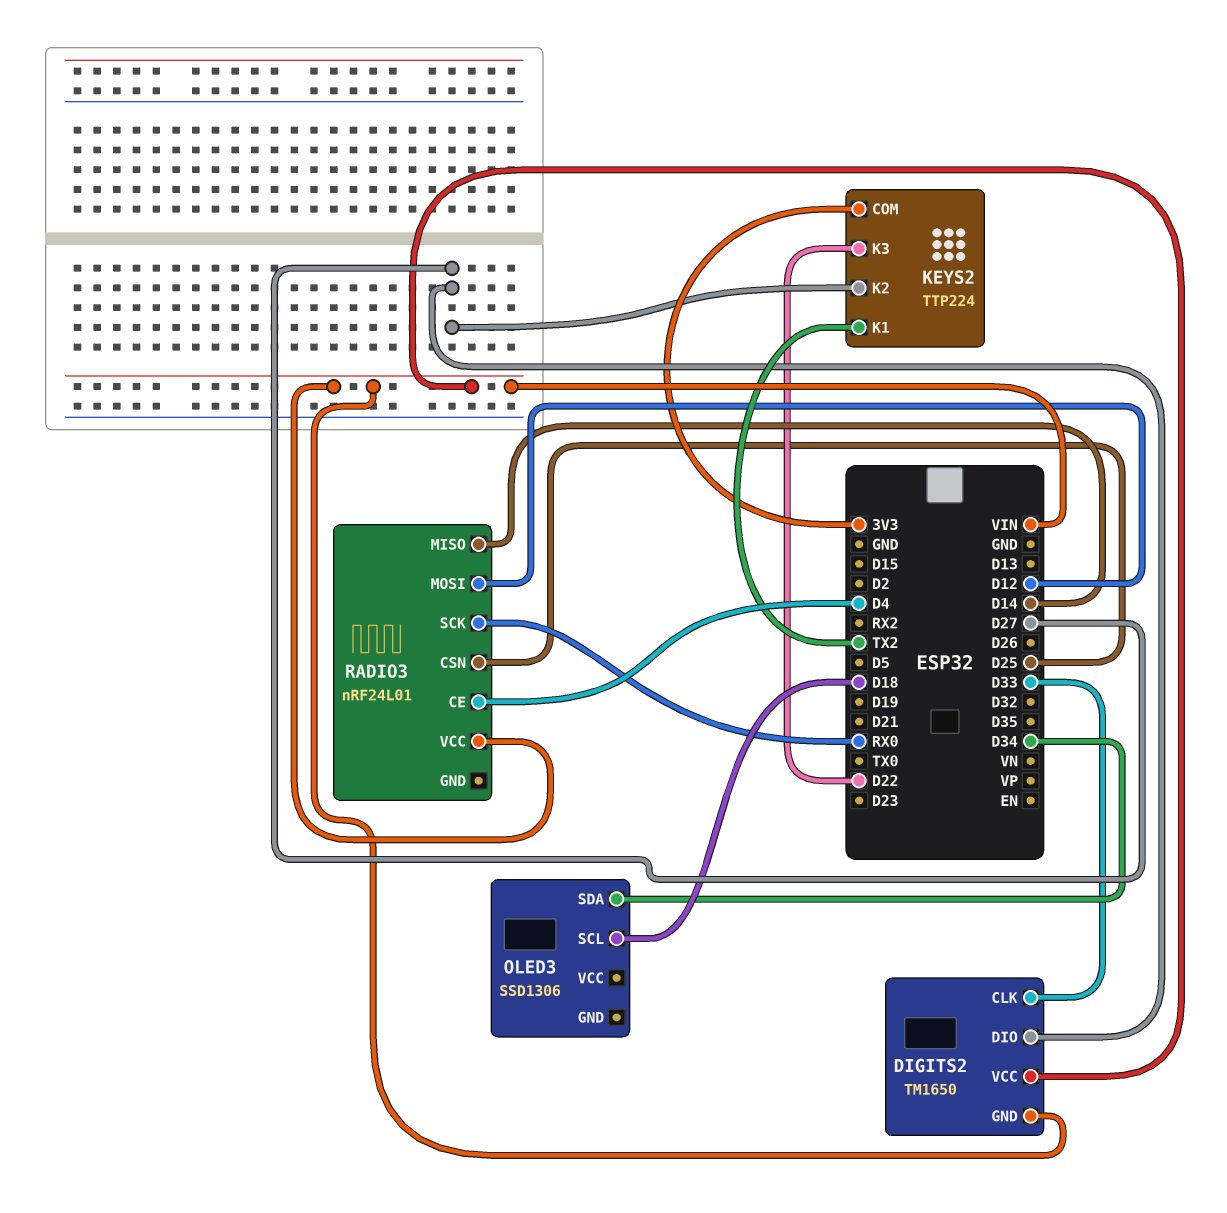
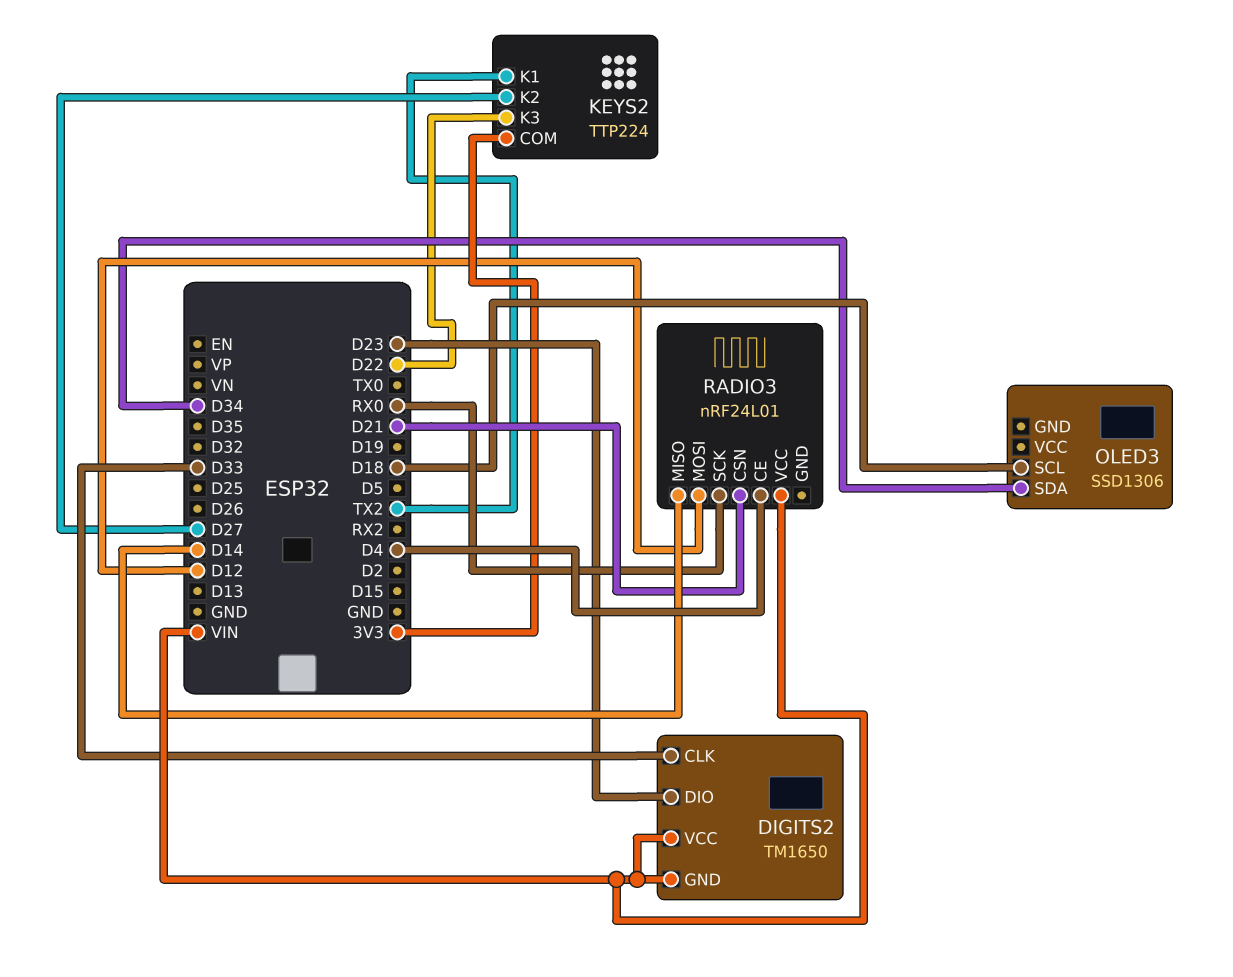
DIGITS2 pin DIO: D27 -> D23
RADIO3 pin CSN: D25 -> D21

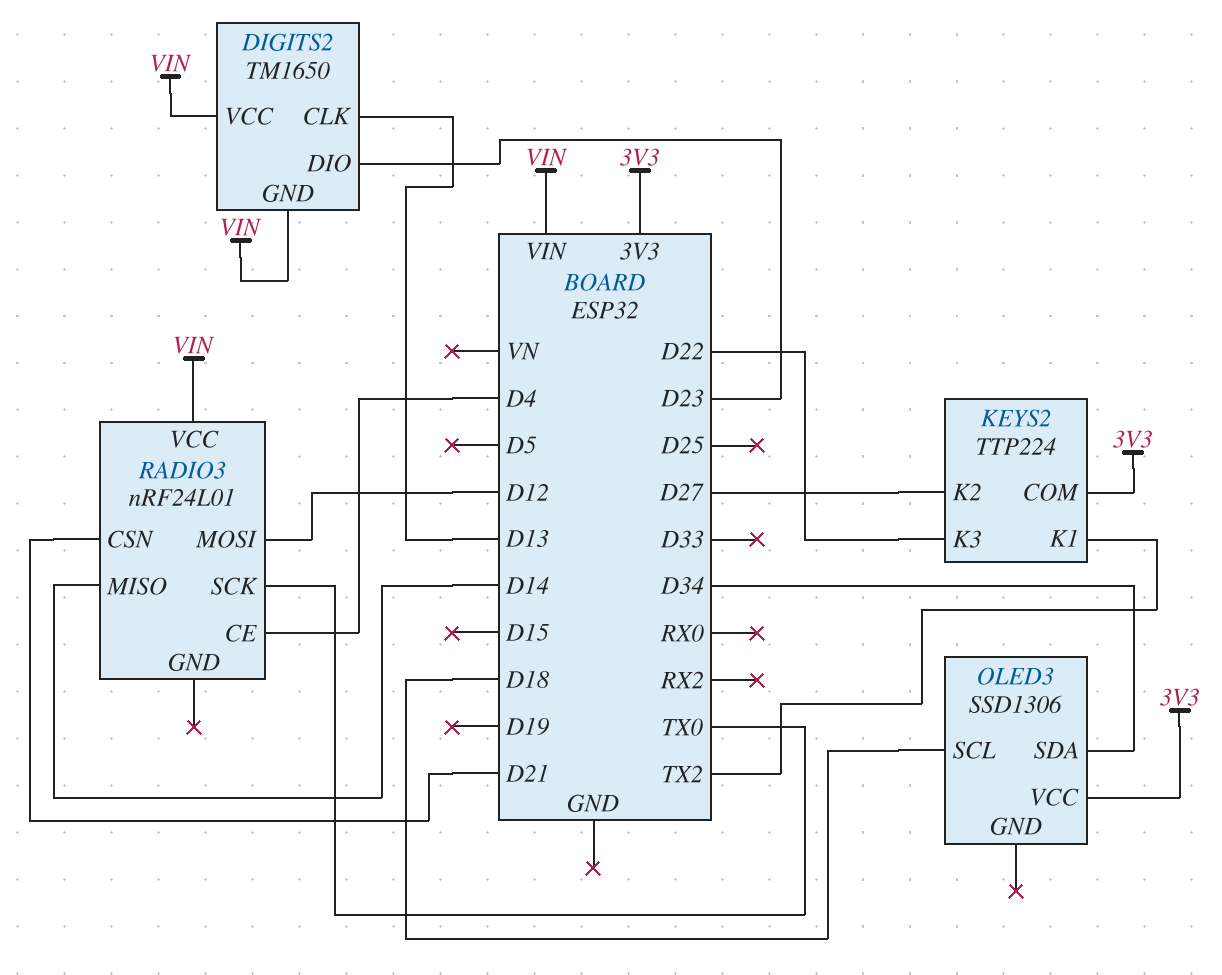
DIGITS2 pin CLK: D33 -> D13
OLED3 pin VCC: none -> 3V3
RADIO3 pin SCK: RX0 -> TX0

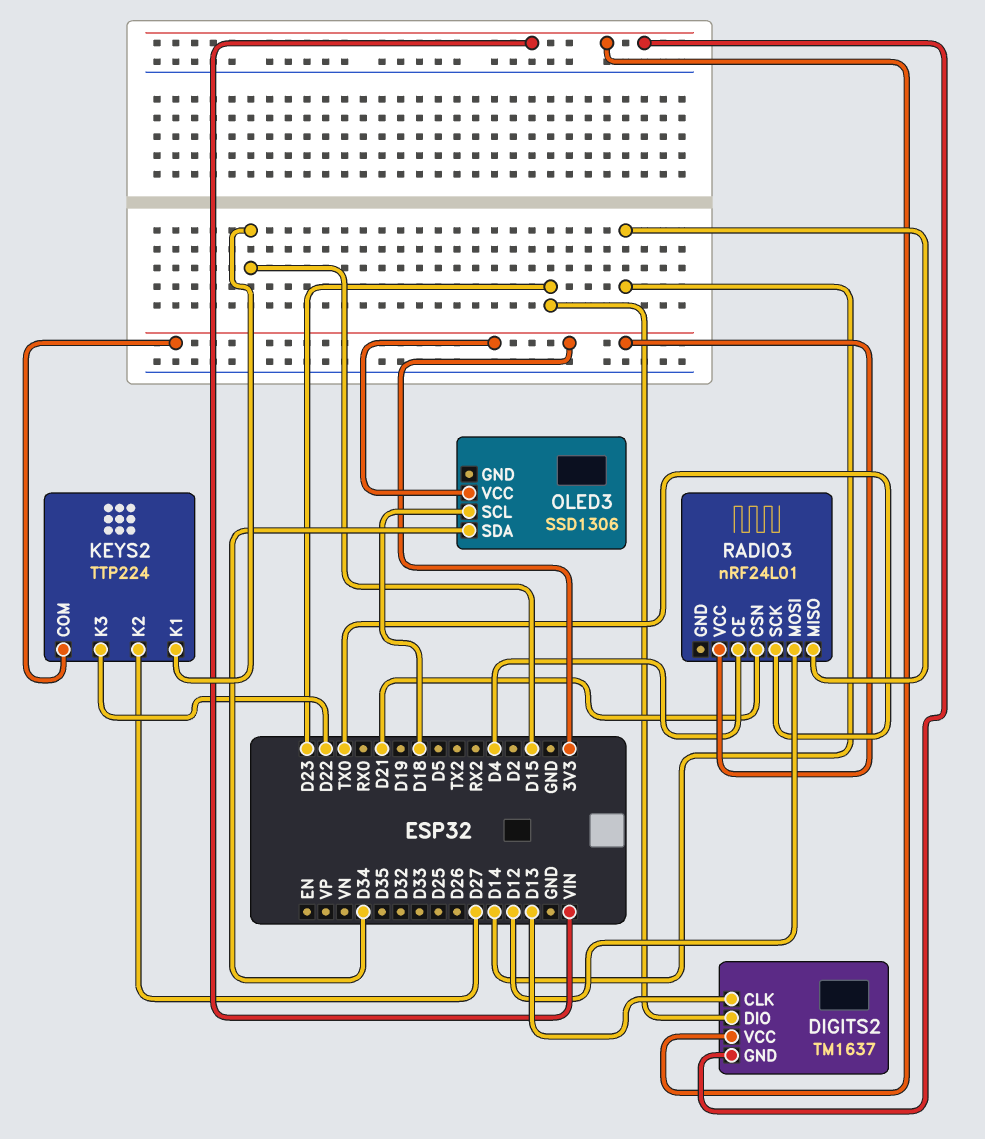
DIGITS2: TM1650 -> TM1637
KEYS2 pin K1: TX2 -> D15
RADIO3 pin VCC: VIN -> 3V3

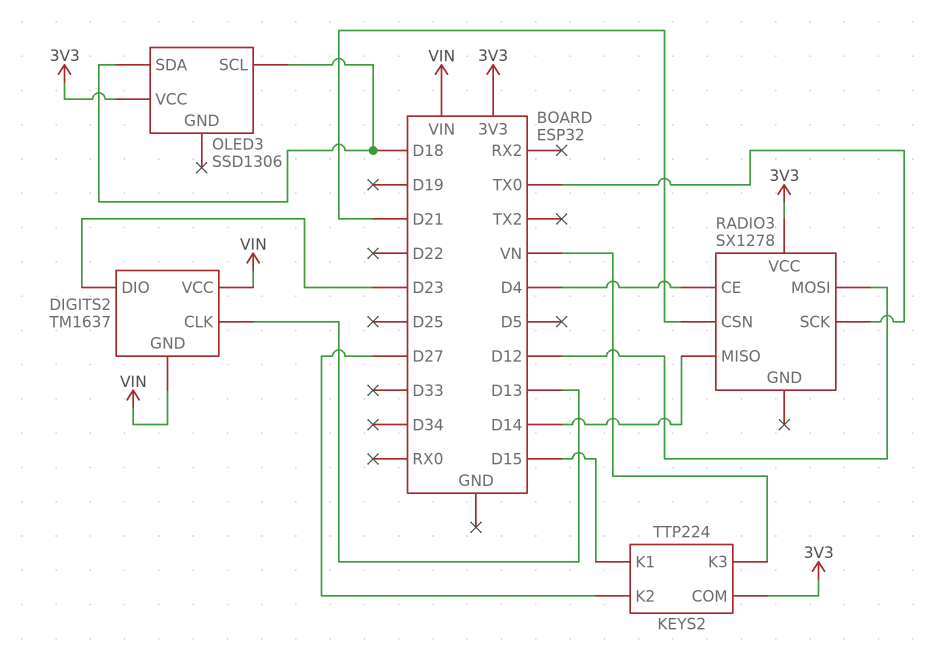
KEYS2 pin K3: D22 -> VN
OLED3 pin SDA: D34 -> D18
RADIO3: nRF24L01 -> SX1278

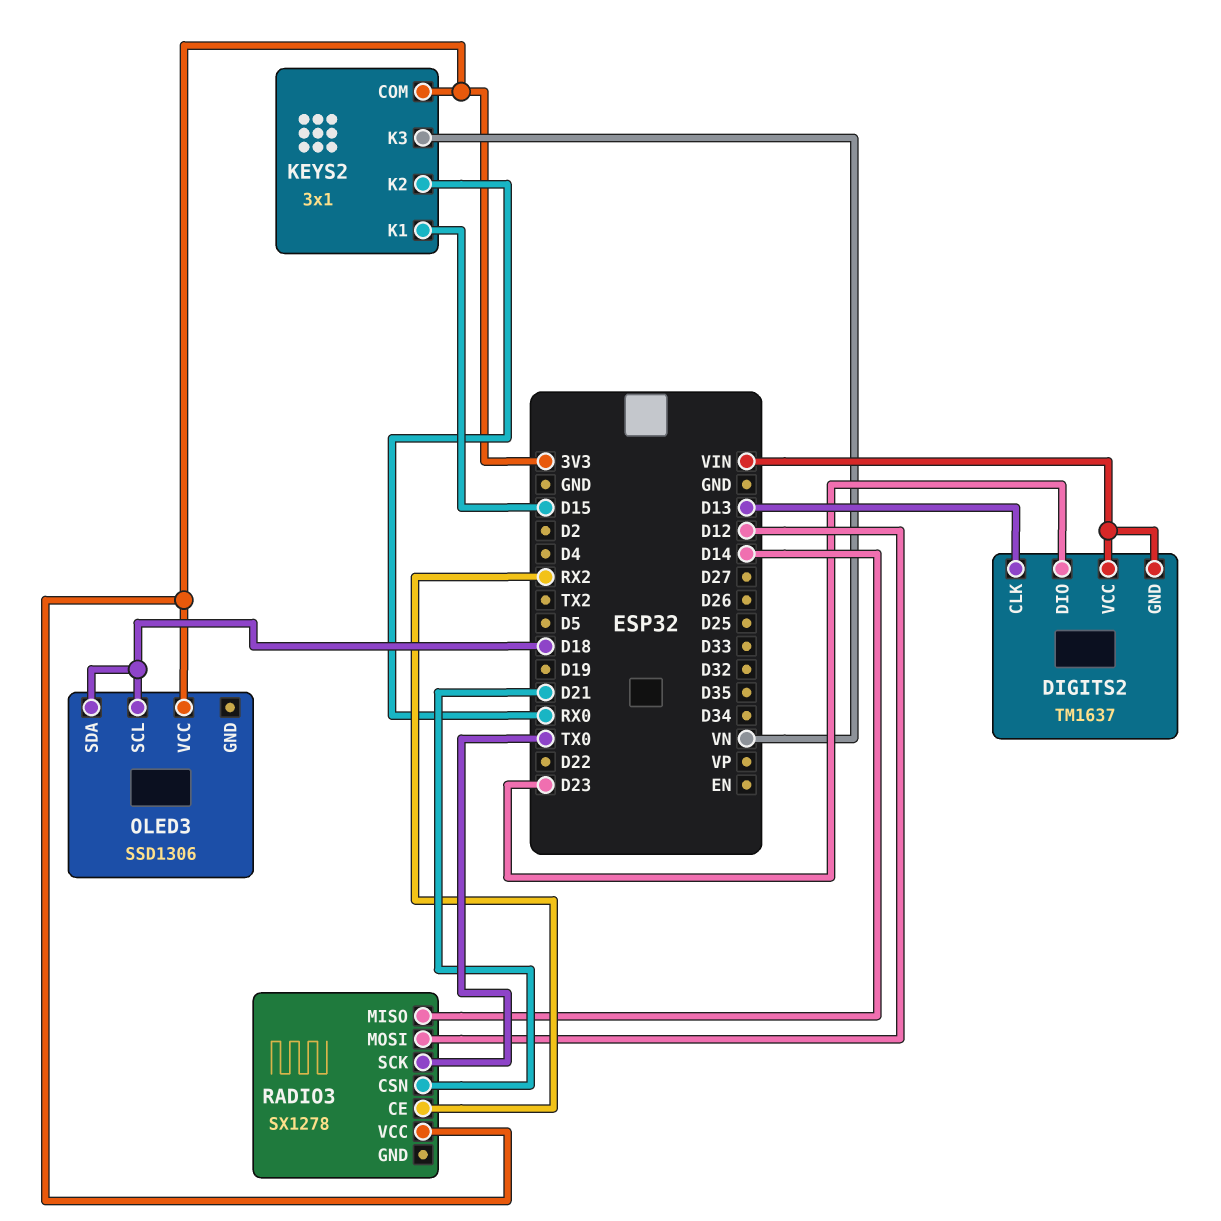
KEYS2: TTP224 -> 3x1
KEYS2 pin K2: D27 -> RX0
RADIO3 pin CE: D4 -> RX2

